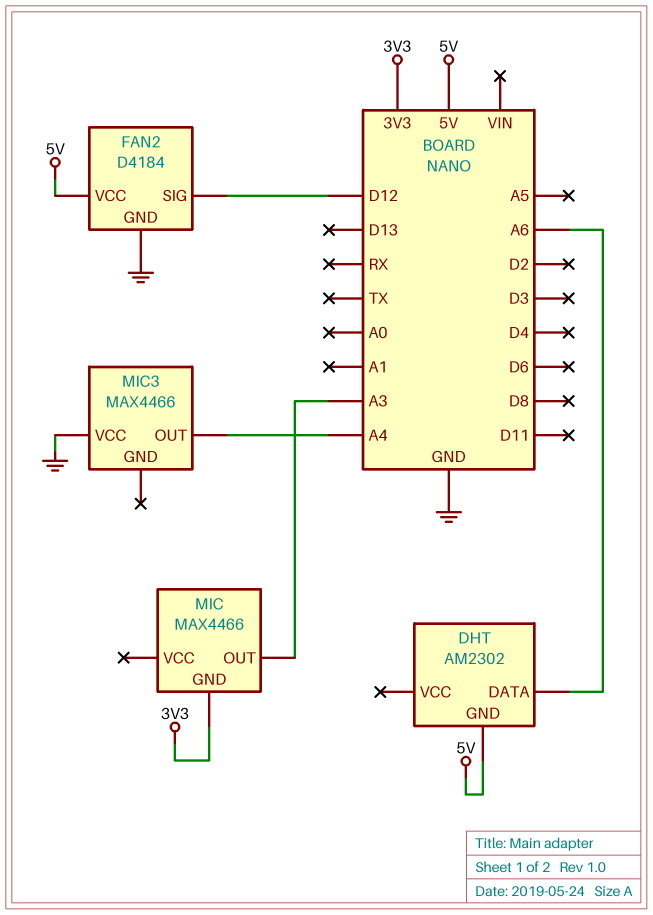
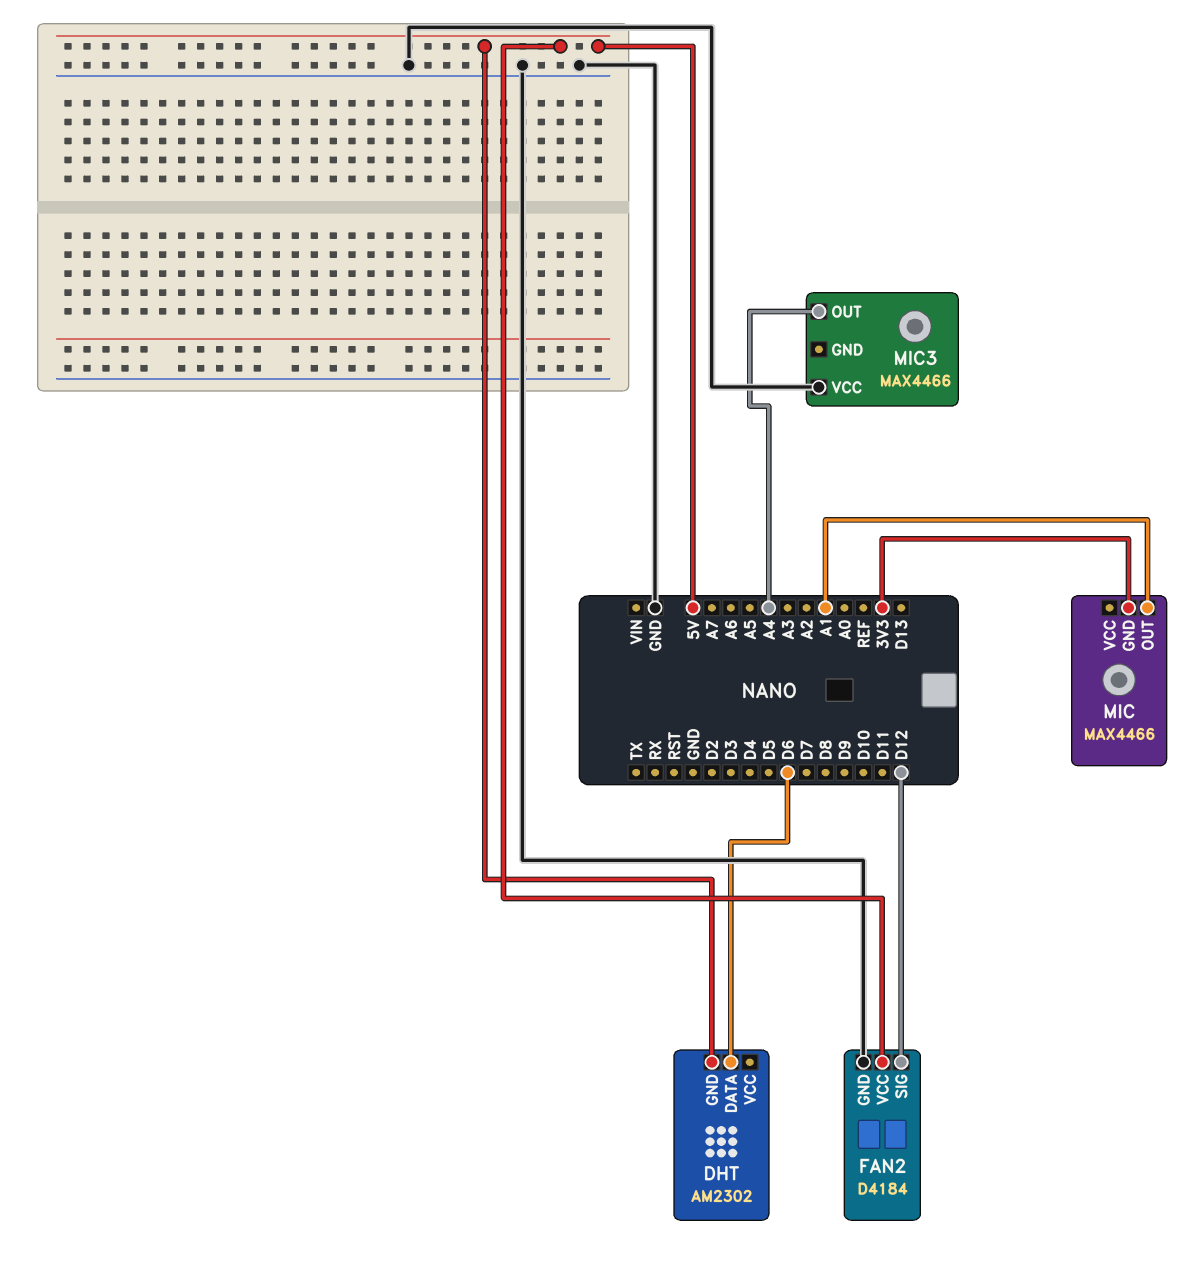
DHT pin DATA: A6 -> D6
MIC pin OUT: A3 -> A1

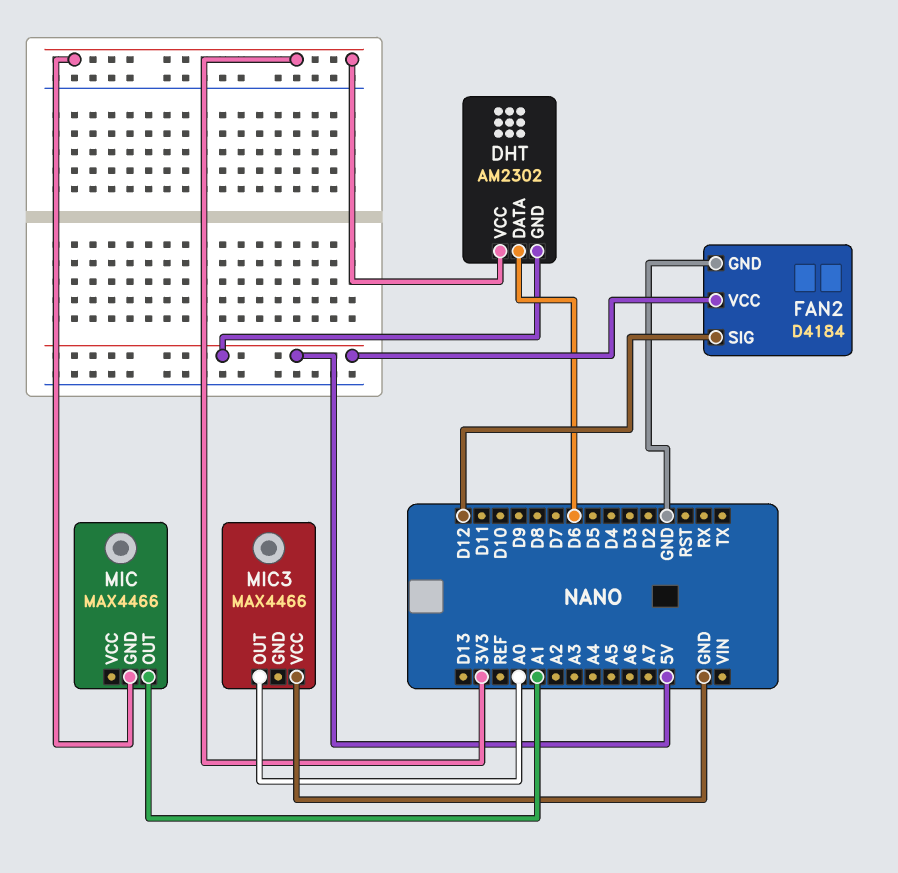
DHT pin VCC: none -> 3V3
MIC3 pin OUT: A4 -> A0

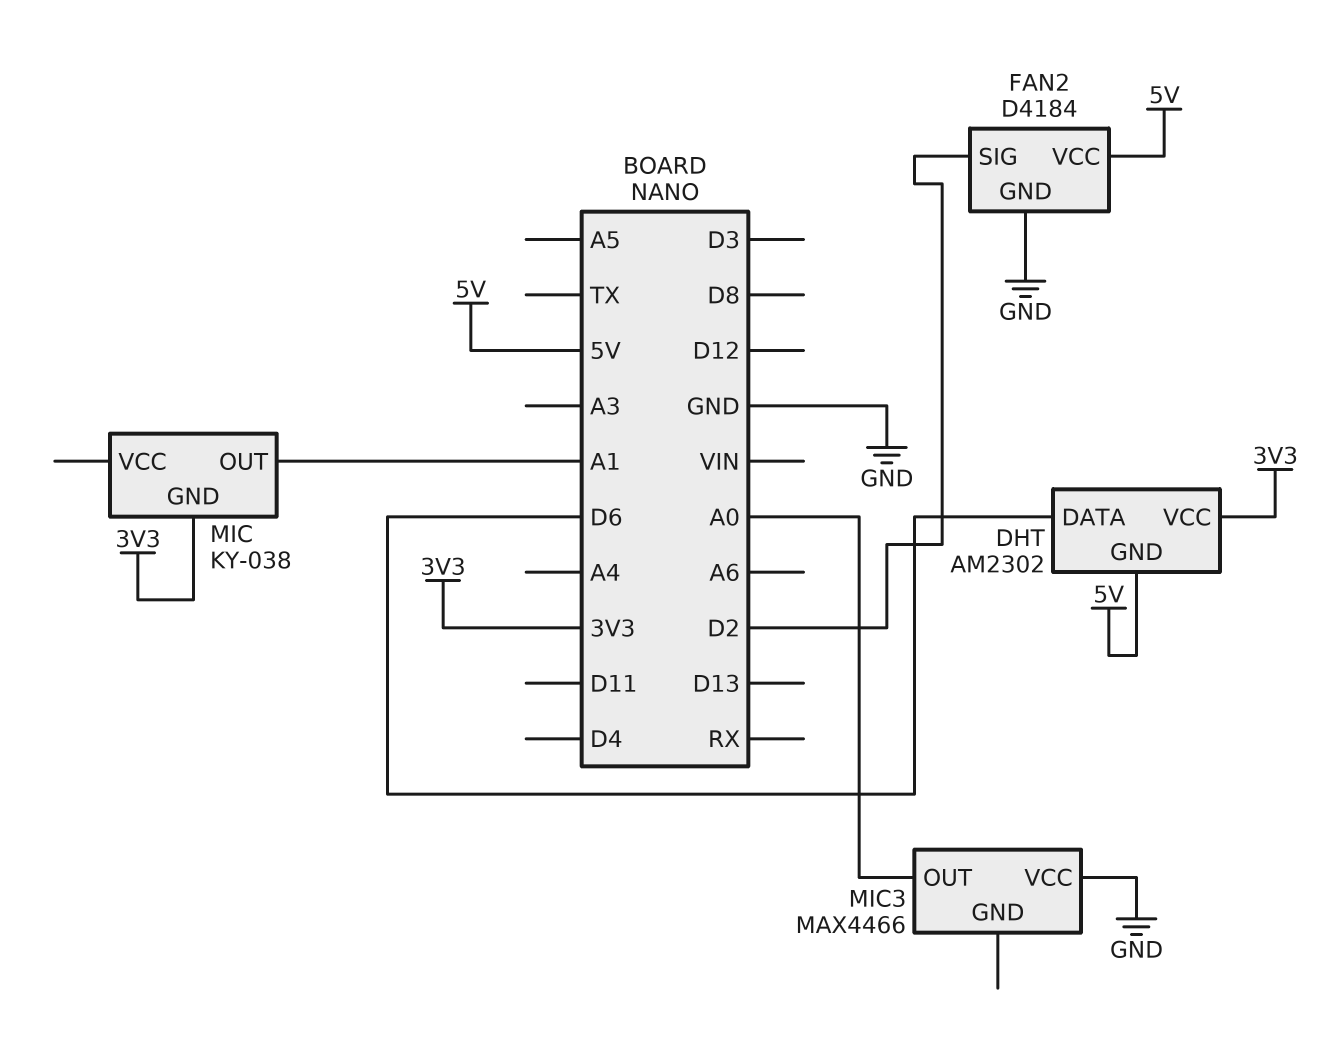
FAN2 pin SIG: D12 -> D2
MIC: MAX4466 -> KY-038

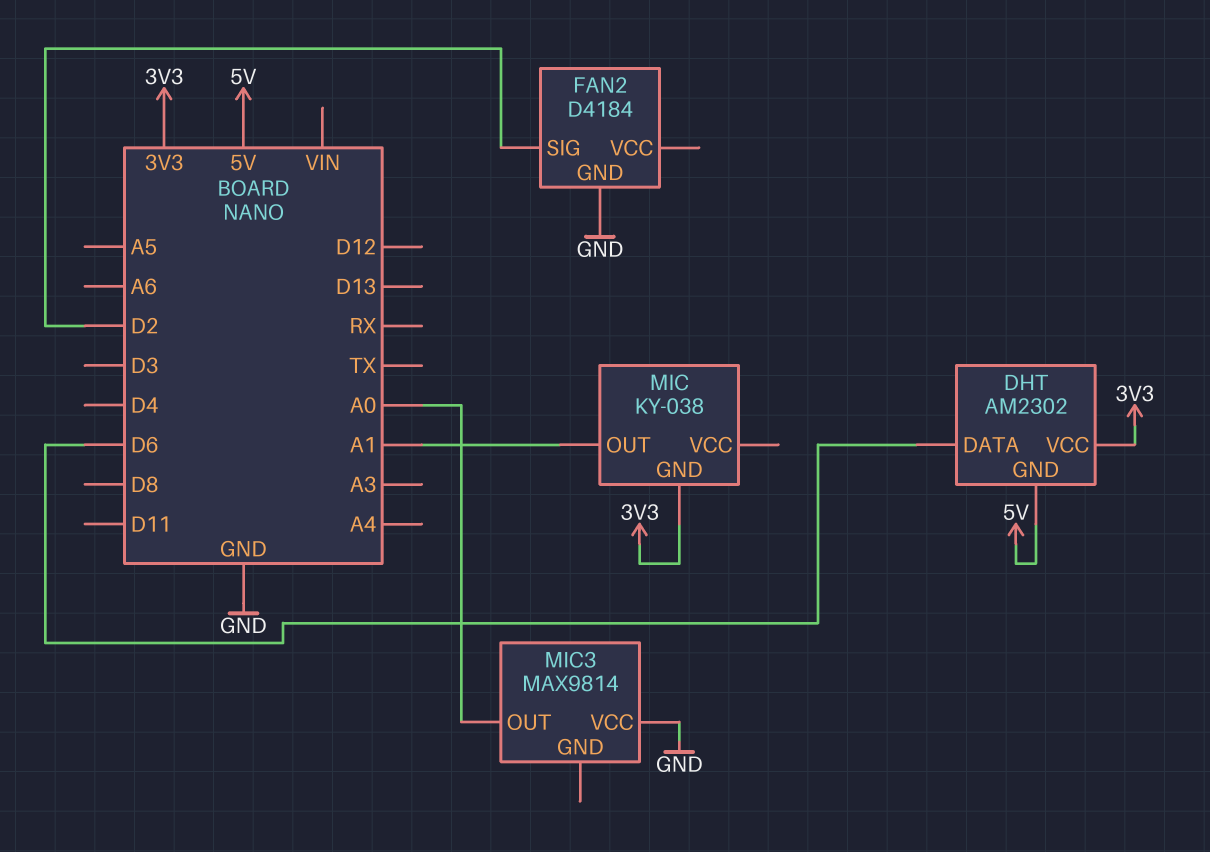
FAN2 pin VCC: 5V -> none
MIC3: MAX4466 -> MAX9814

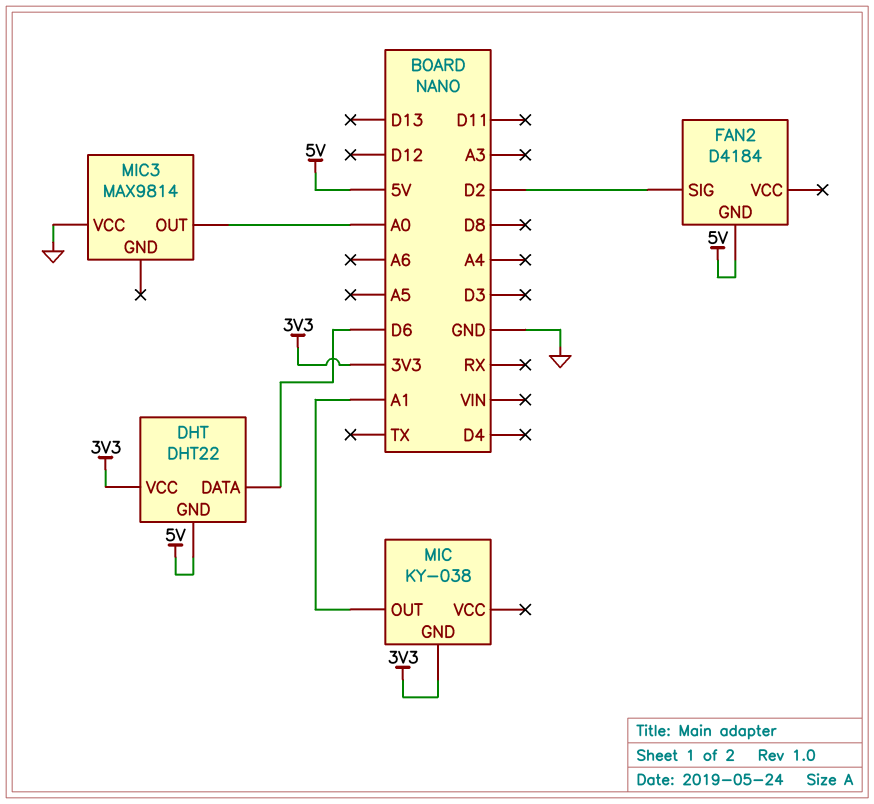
DHT: AM2302 -> DHT22
FAN2 pin GND: GND -> 5V

